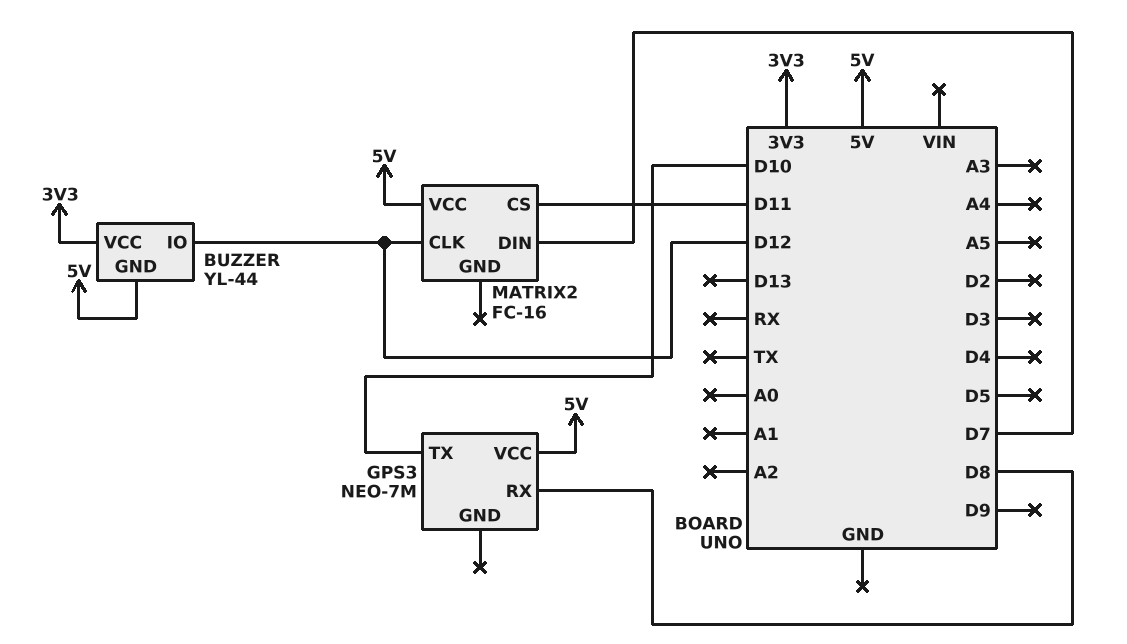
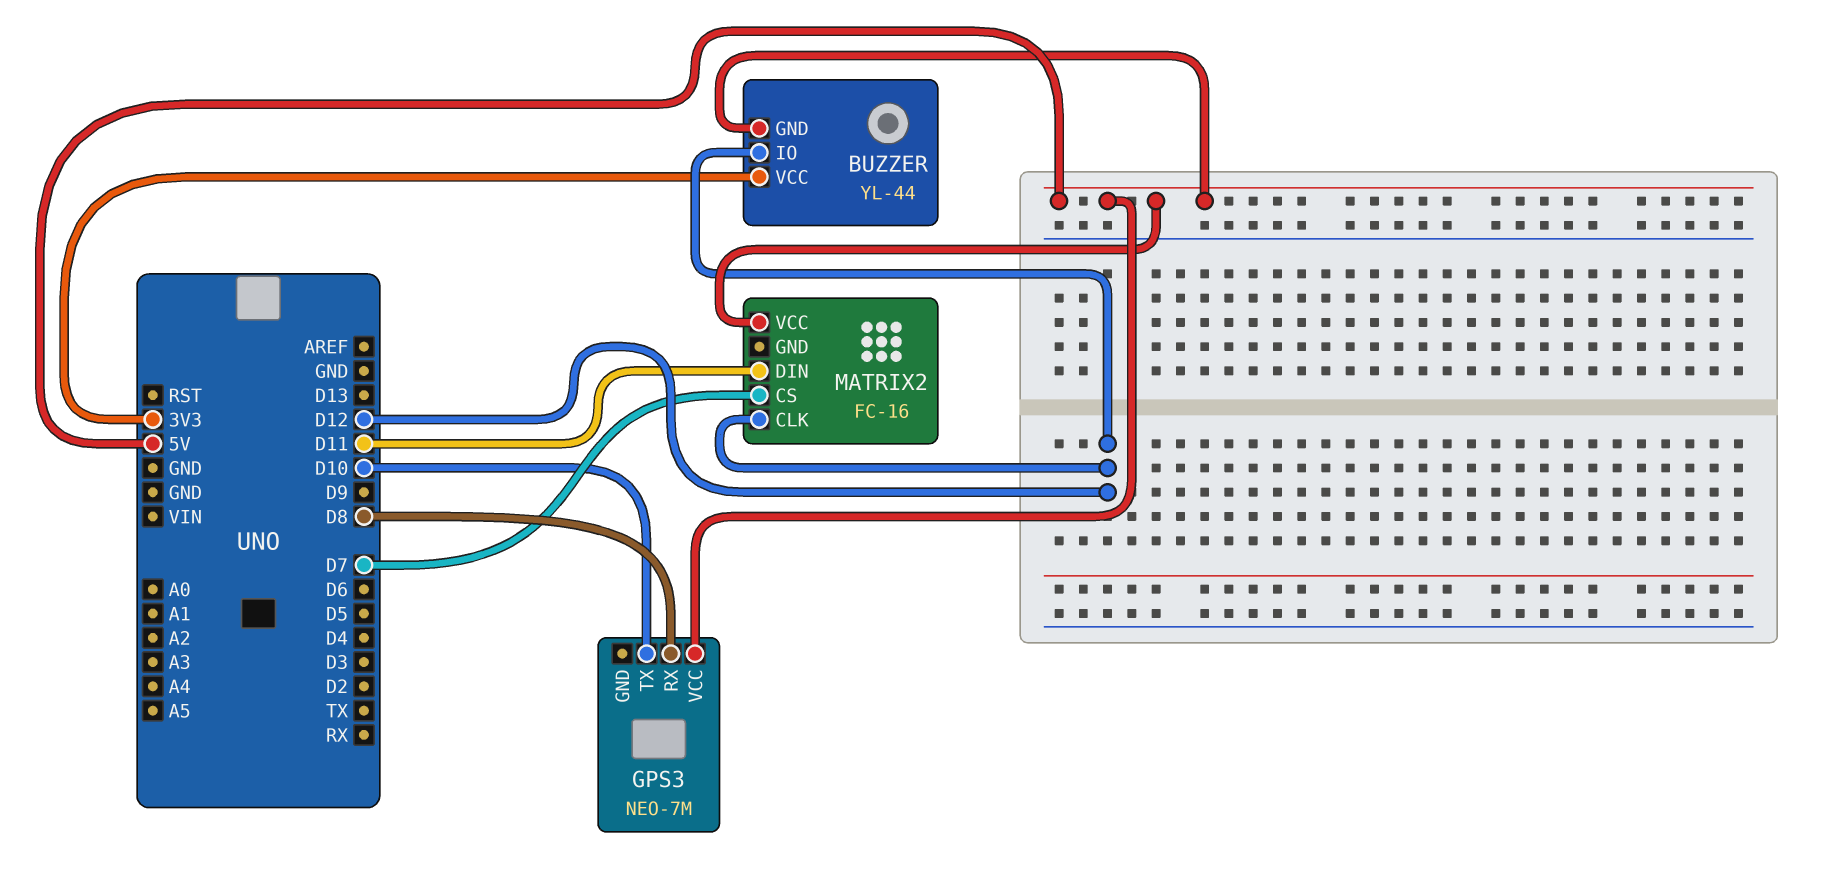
MATRIX2 pin CS: D11 -> D7
MATRIX2 pin DIN: D7 -> D11

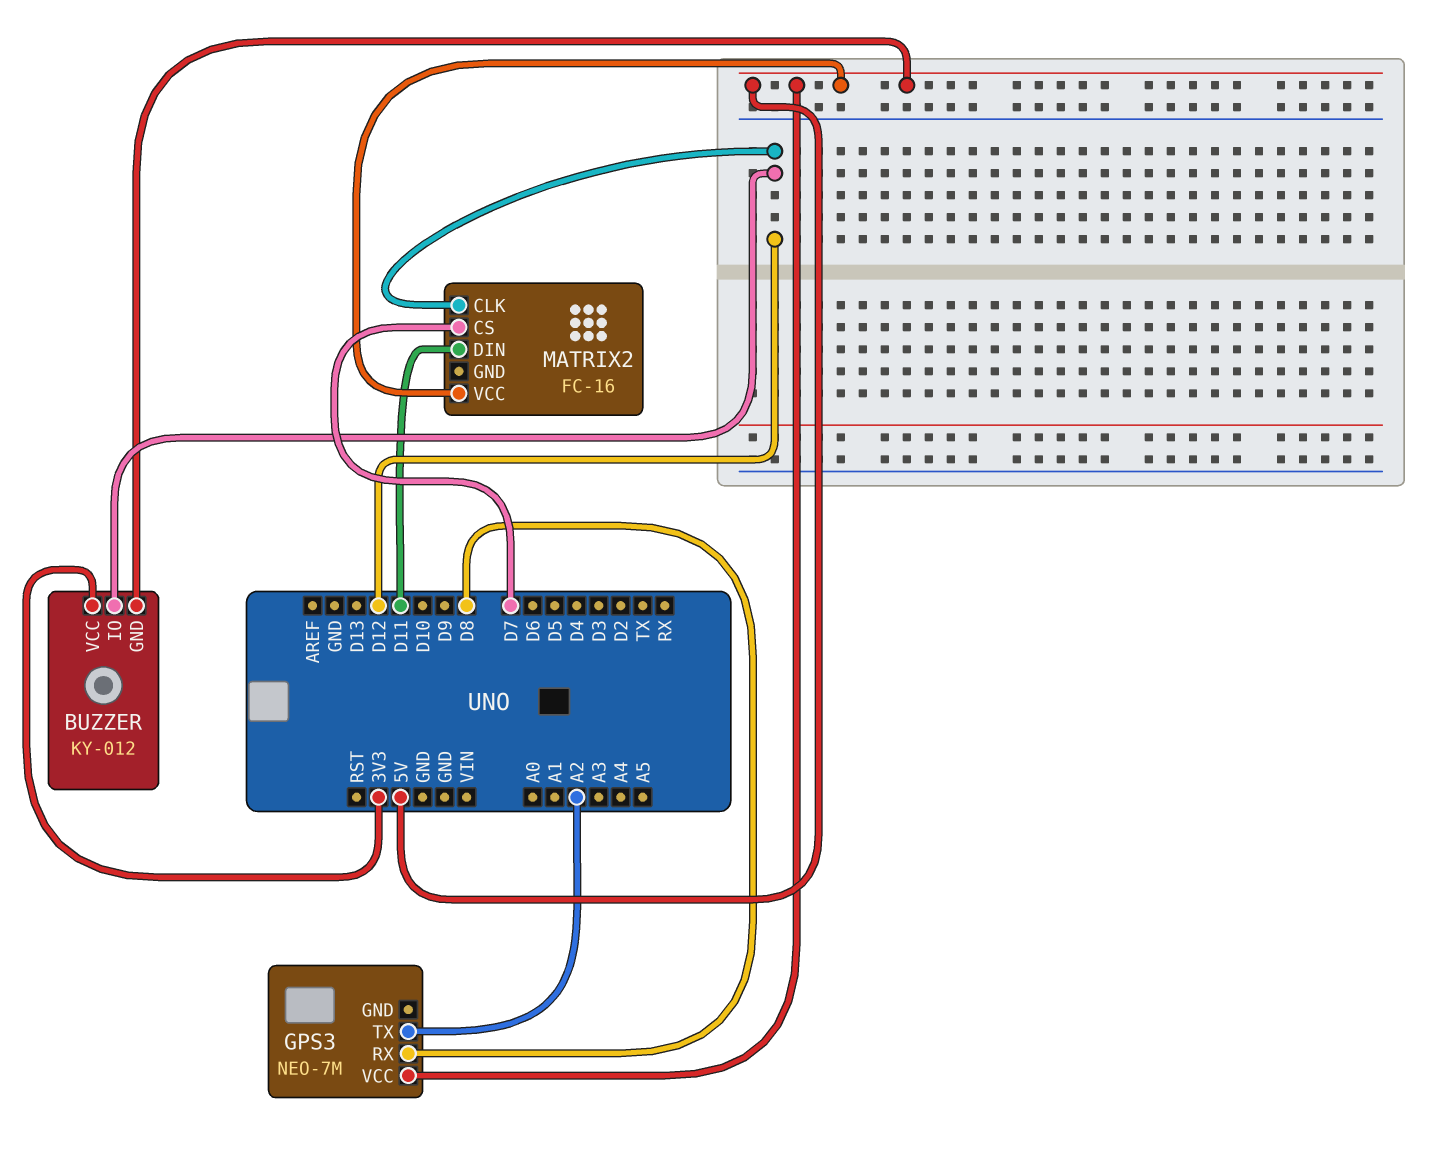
BUZZER: YL-44 -> KY-012
GPS3 pin TX: D10 -> A2

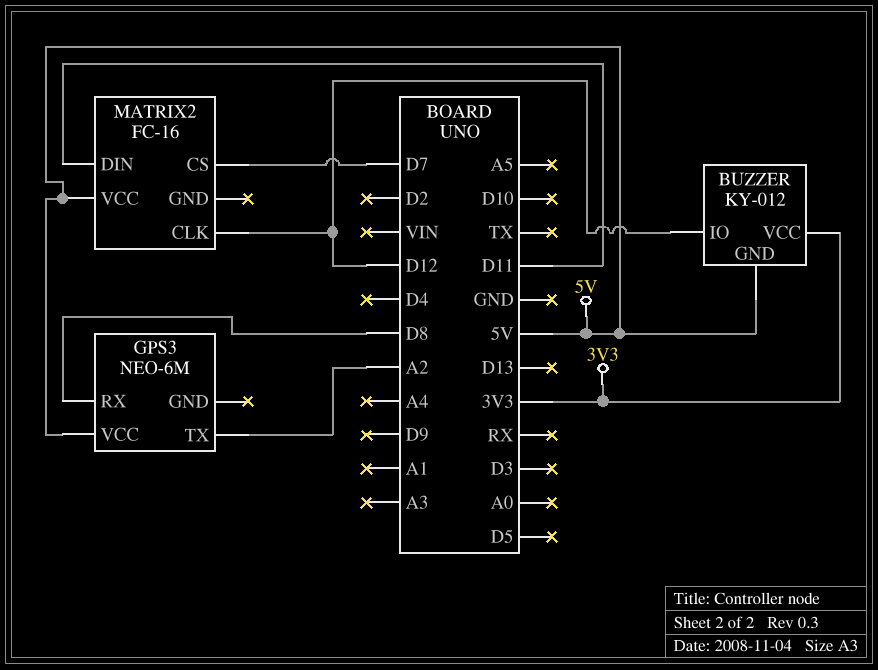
GPS3: NEO-7M -> NEO-6M

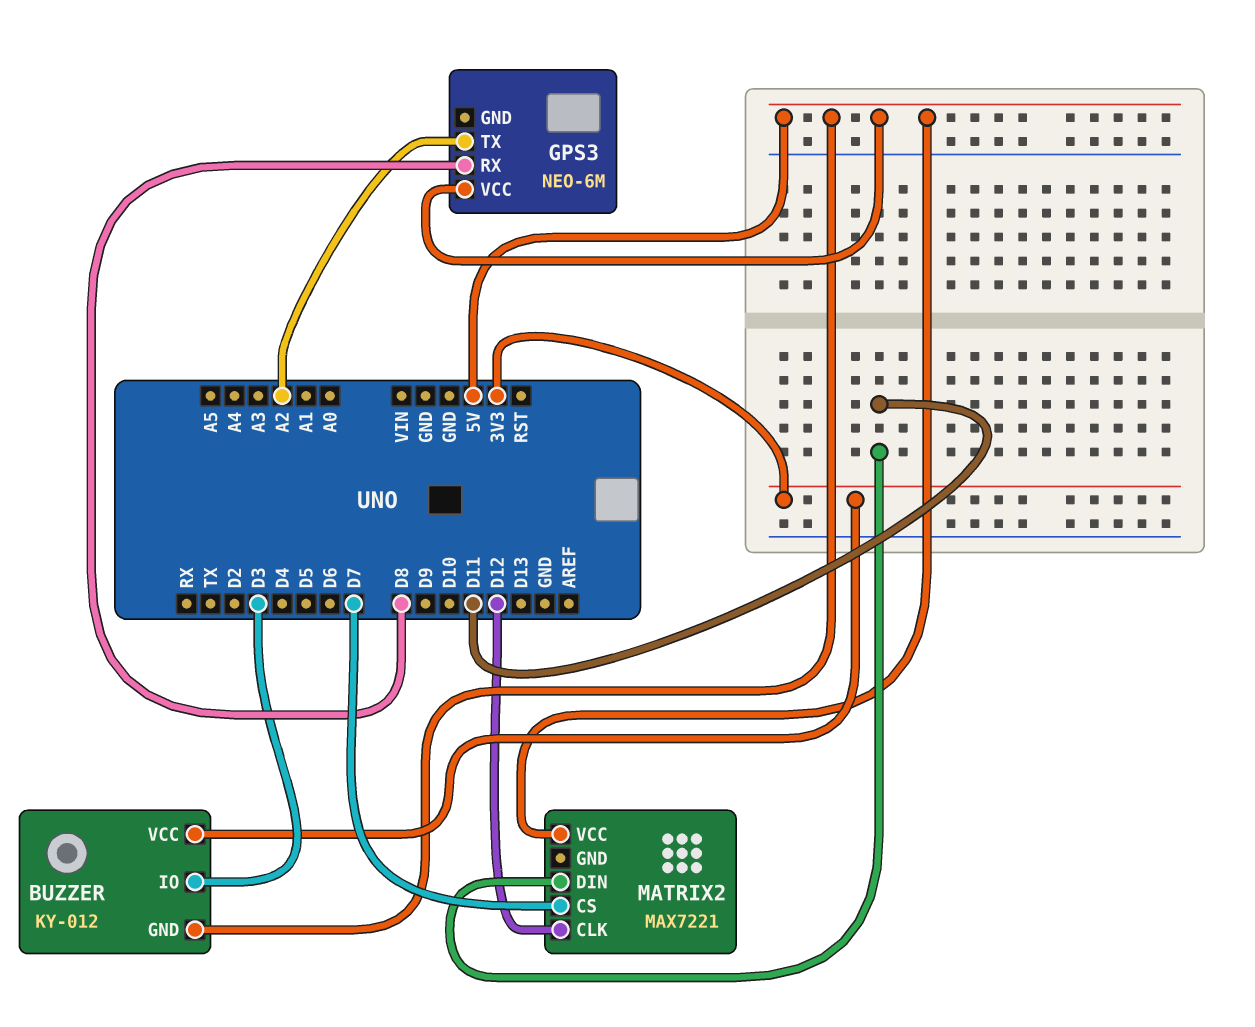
BUZZER pin IO: D12 -> D3
MATRIX2: FC-16 -> MAX7221

